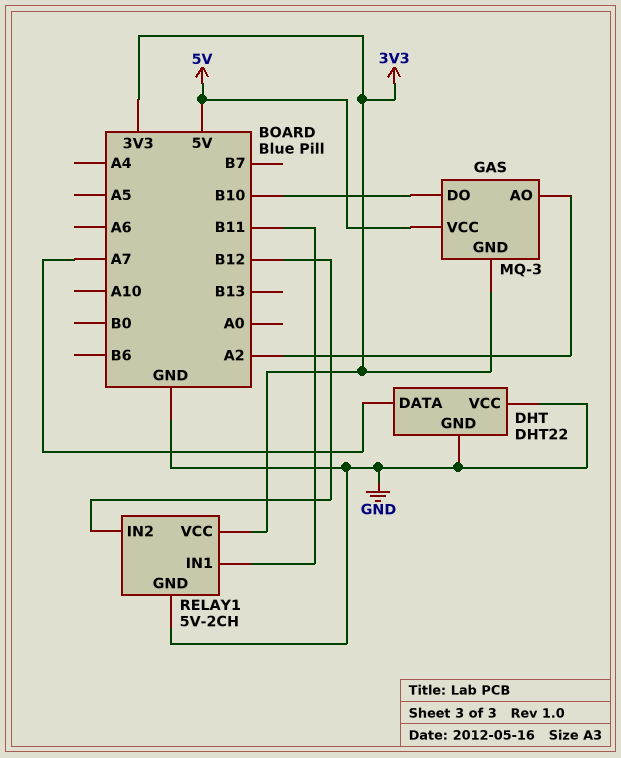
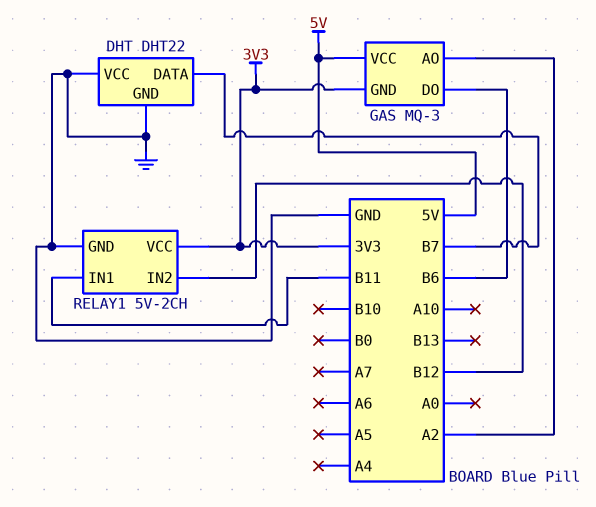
DHT pin DATA: A7 -> B7
GAS pin DO: B10 -> B6

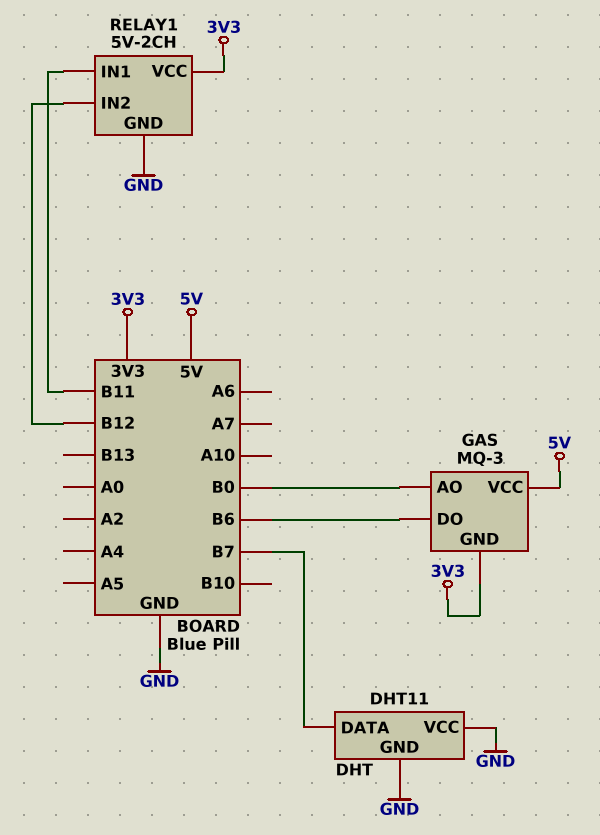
DHT: DHT22 -> DHT11
GAS pin AO: A2 -> B0

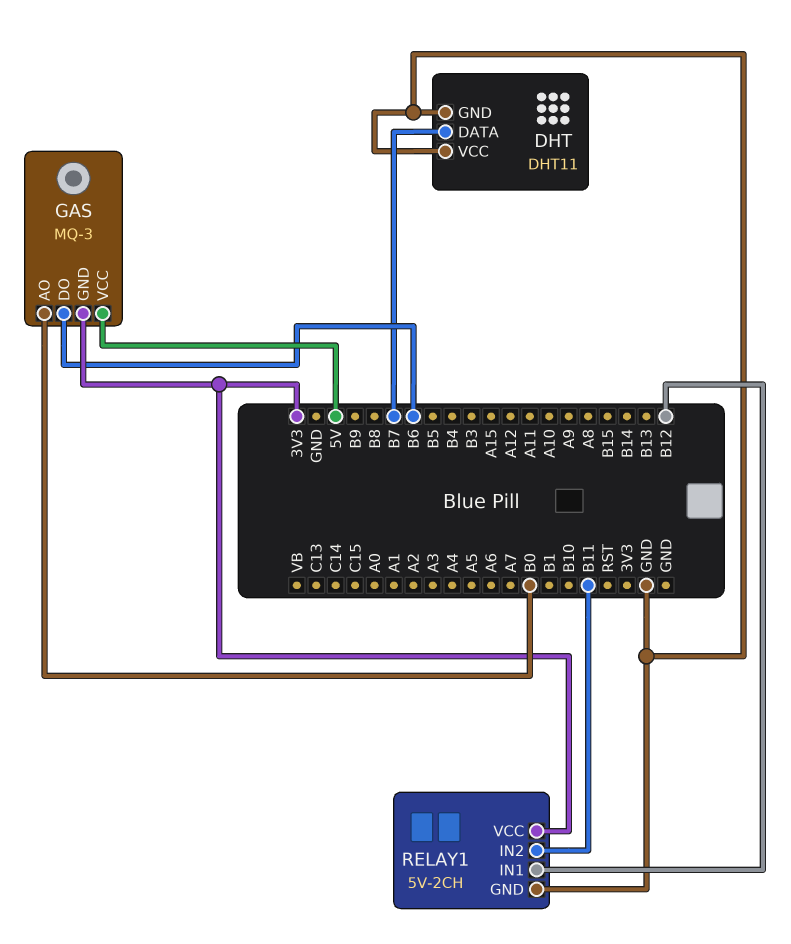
RELAY1 pin IN1: B11 -> B12
RELAY1 pin IN2: B12 -> B11

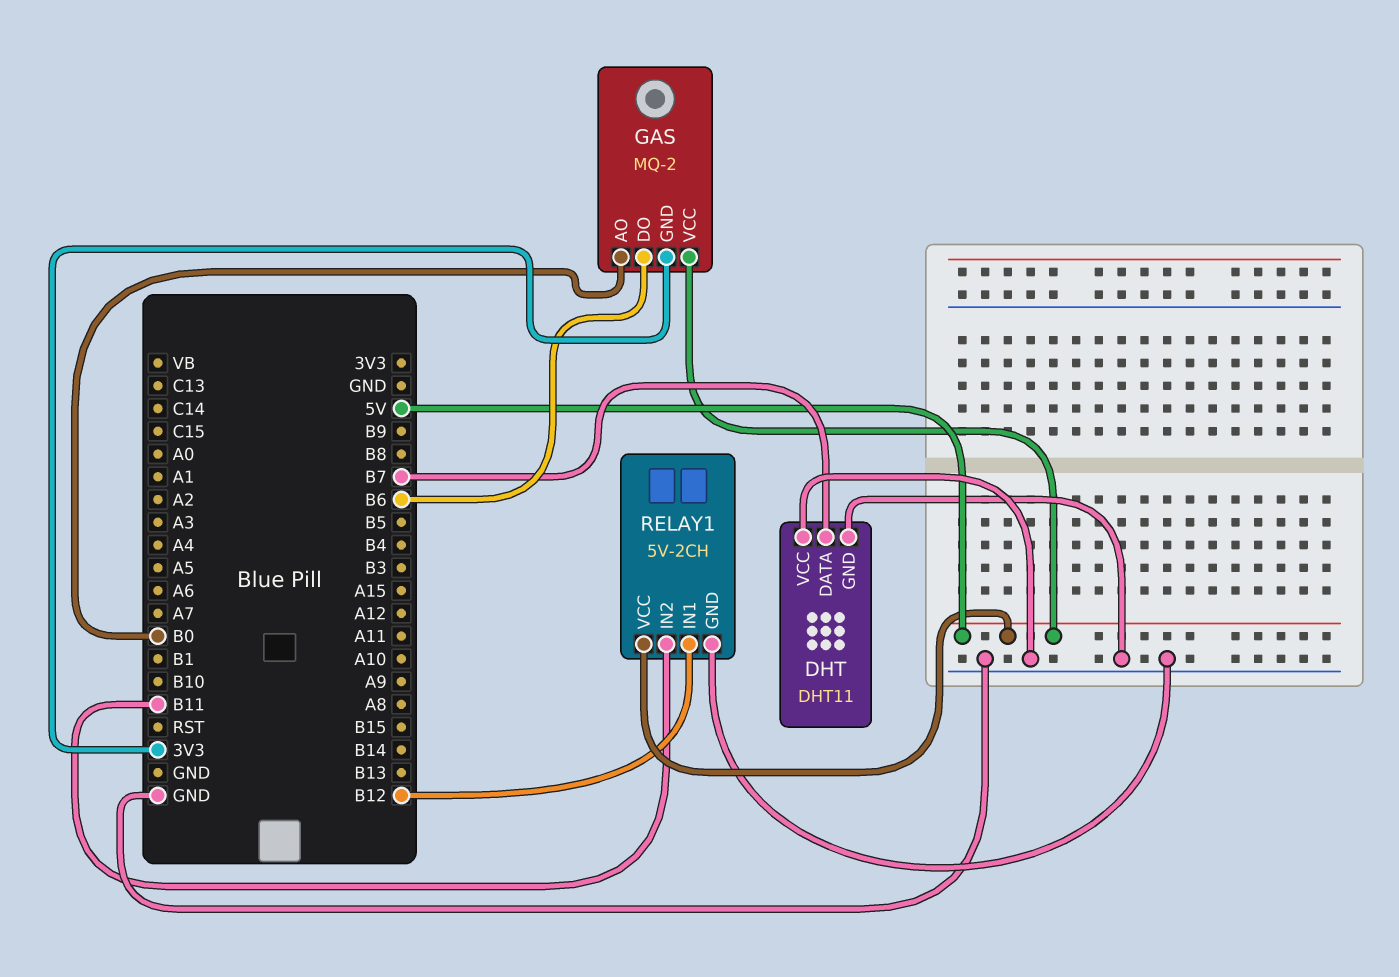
GAS: MQ-3 -> MQ-2
RELAY1 pin VCC: 3V3 -> 5V

